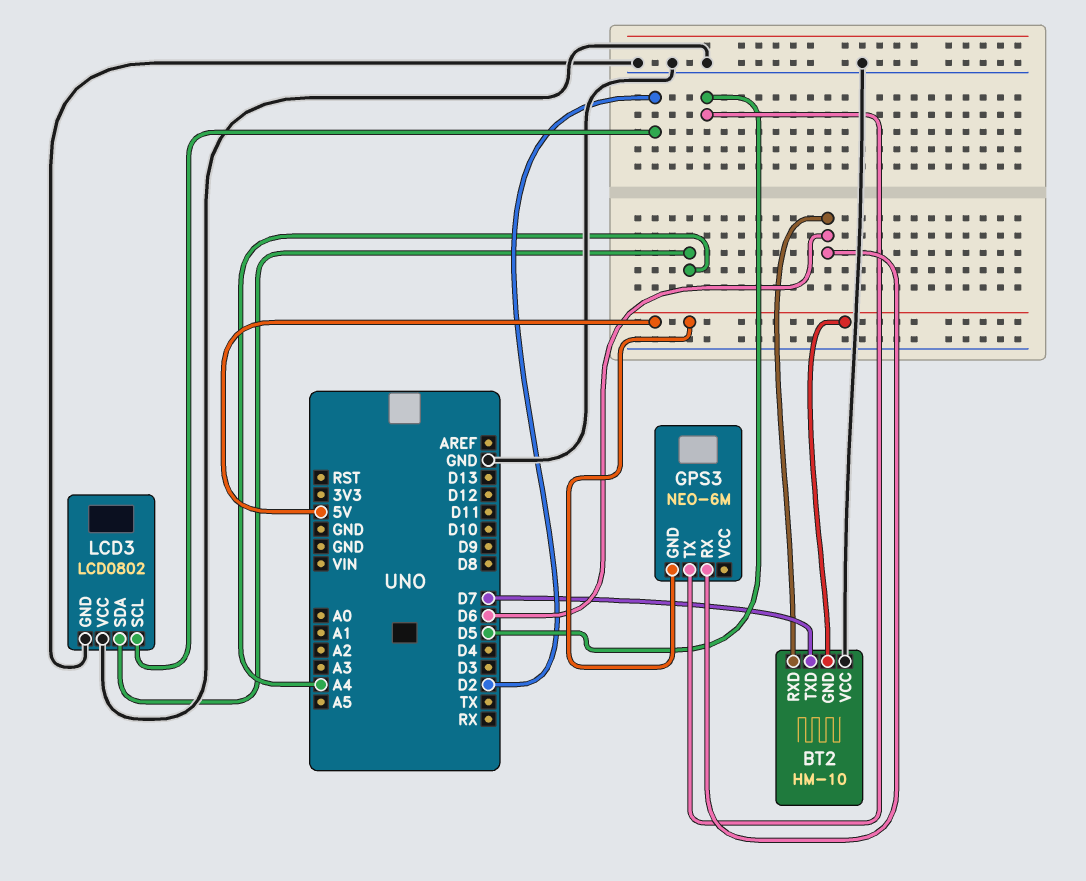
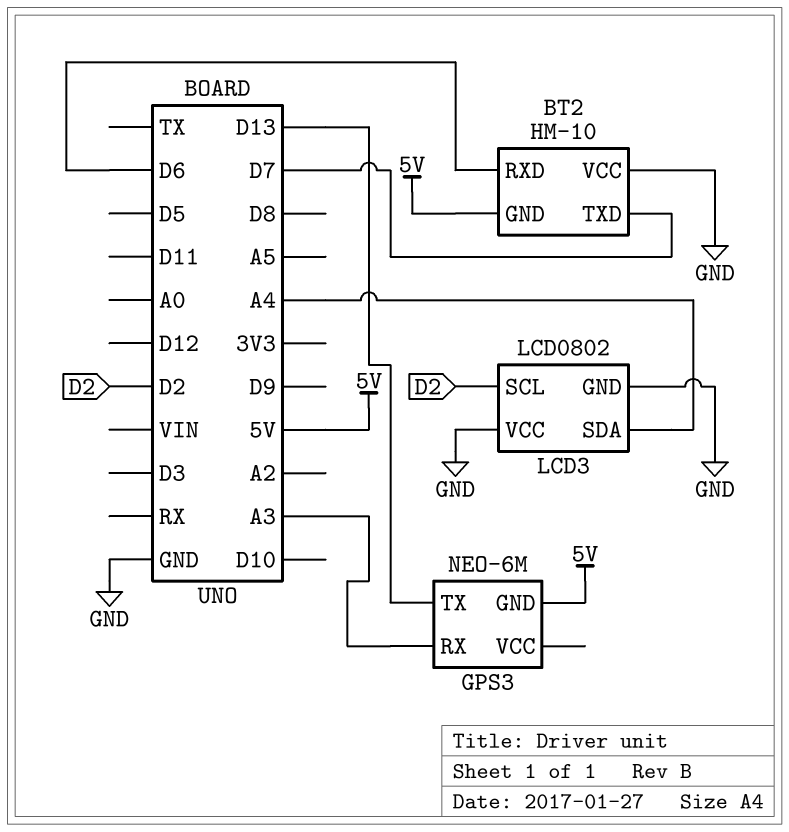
GPS3 pin RX: D6 -> A3
GPS3 pin TX: D5 -> D13

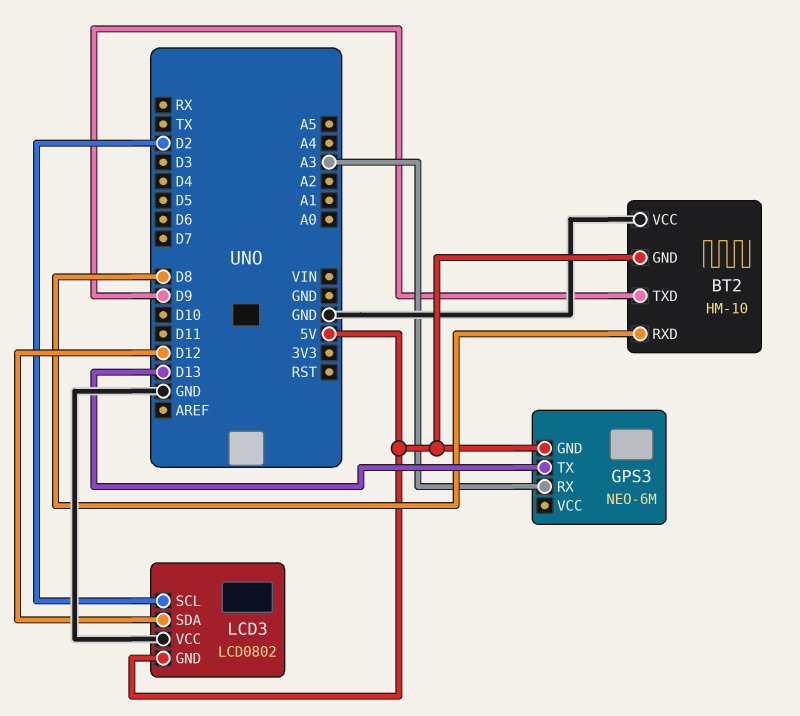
BT2 pin RXD: D6 -> D8
BT2 pin TXD: D7 -> D9
LCD3 pin GND: GND -> 5V
LCD3 pin SDA: A4 -> D12

